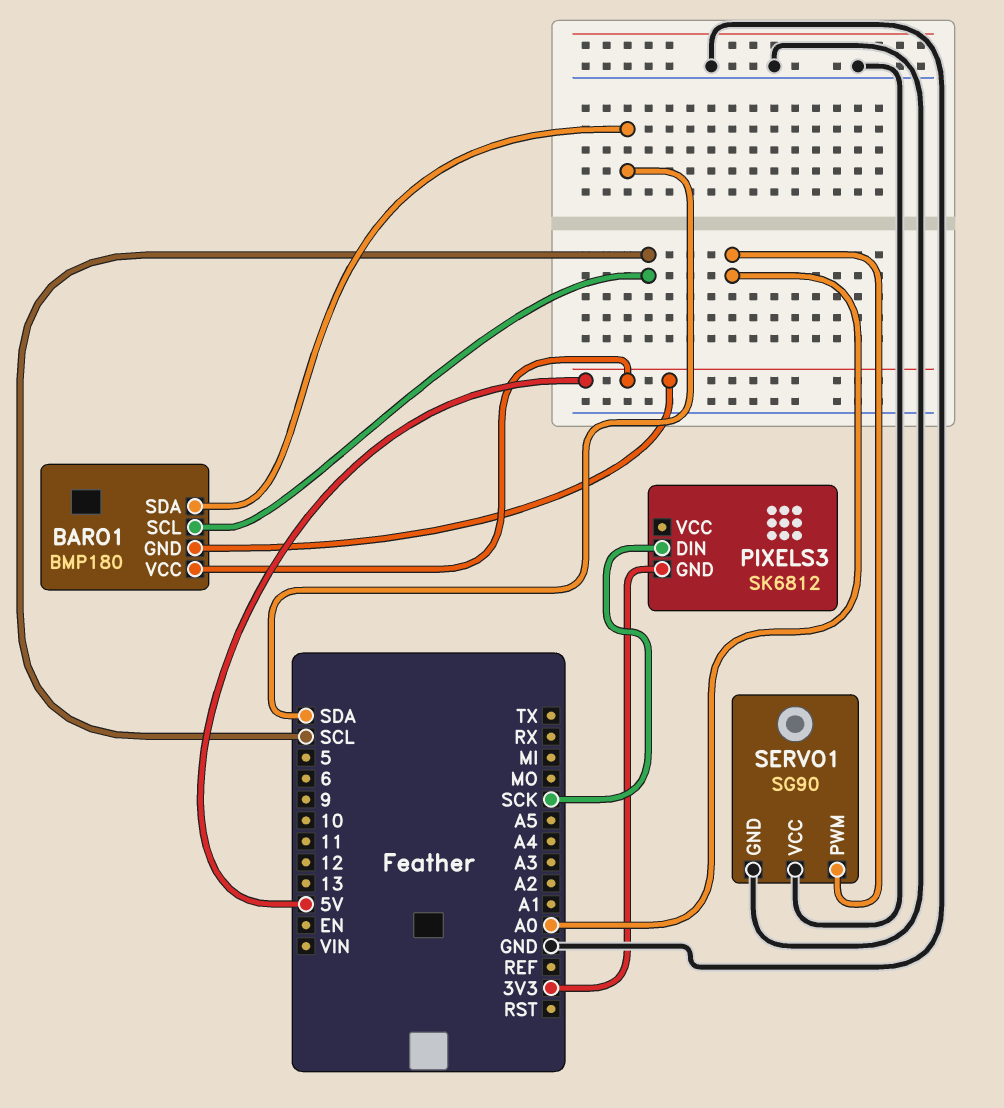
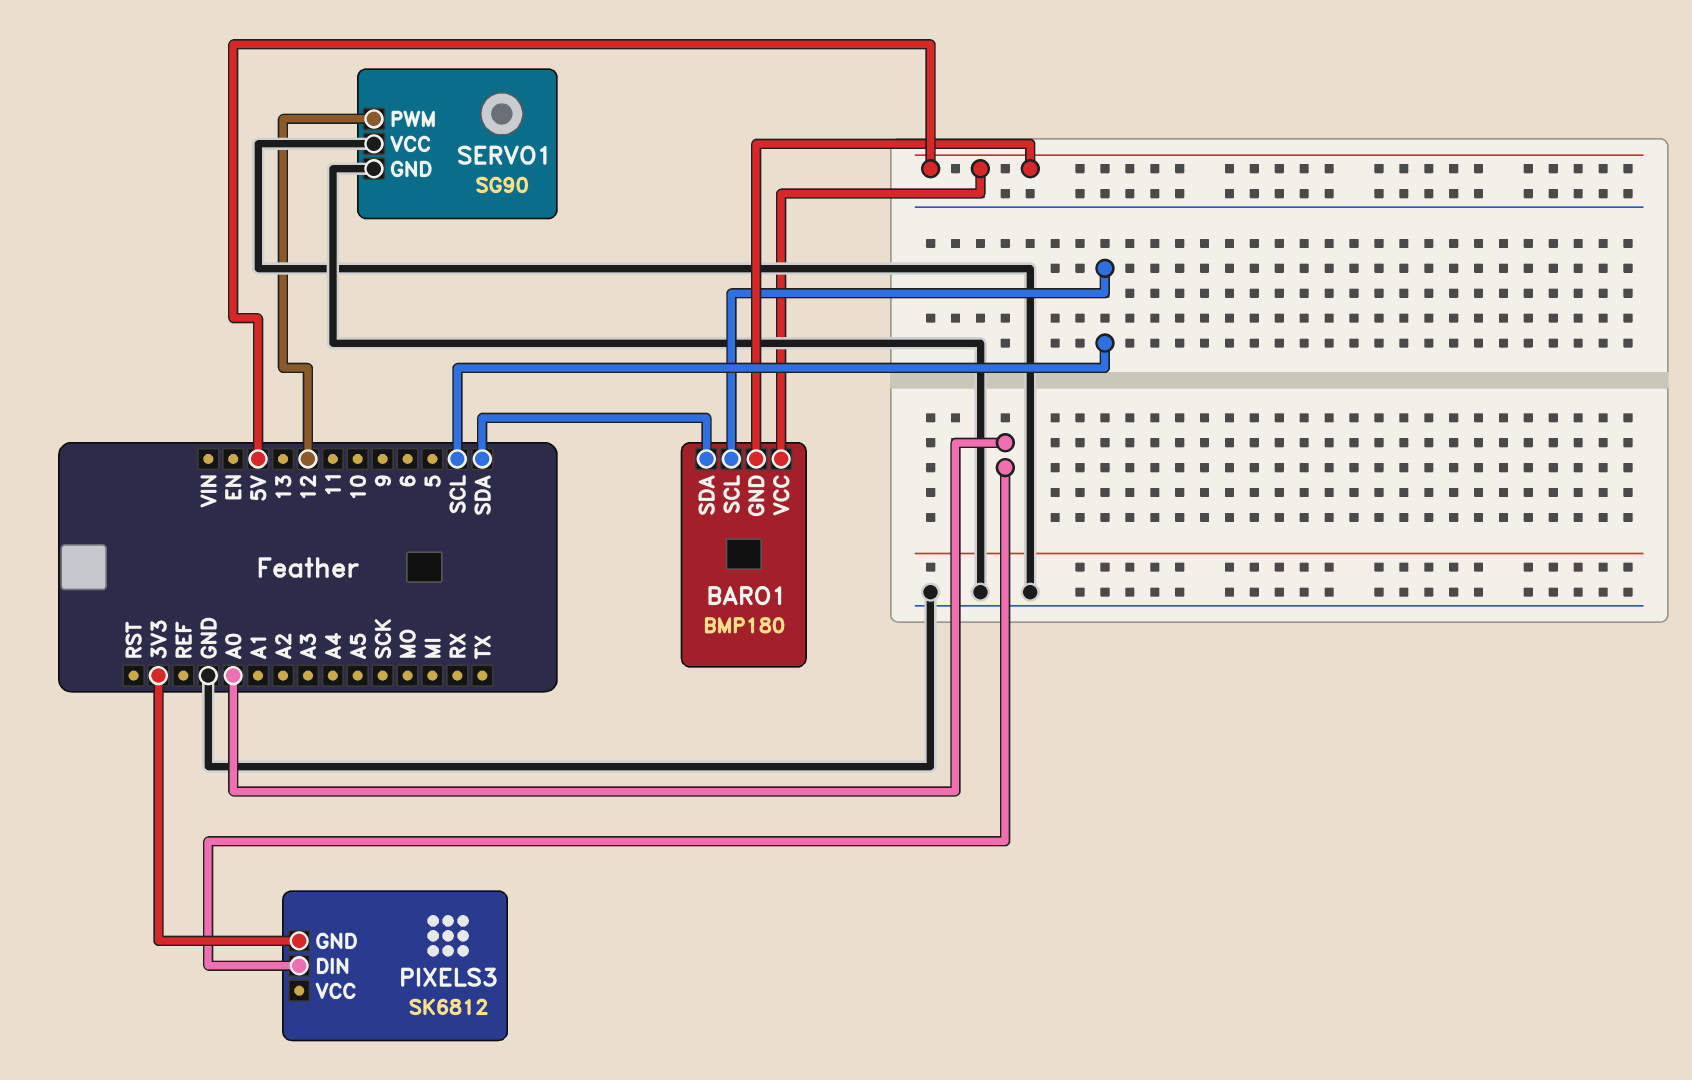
PIXELS3 pin DIN: SCK -> A0
SERVO1 pin PWM: A0 -> 12

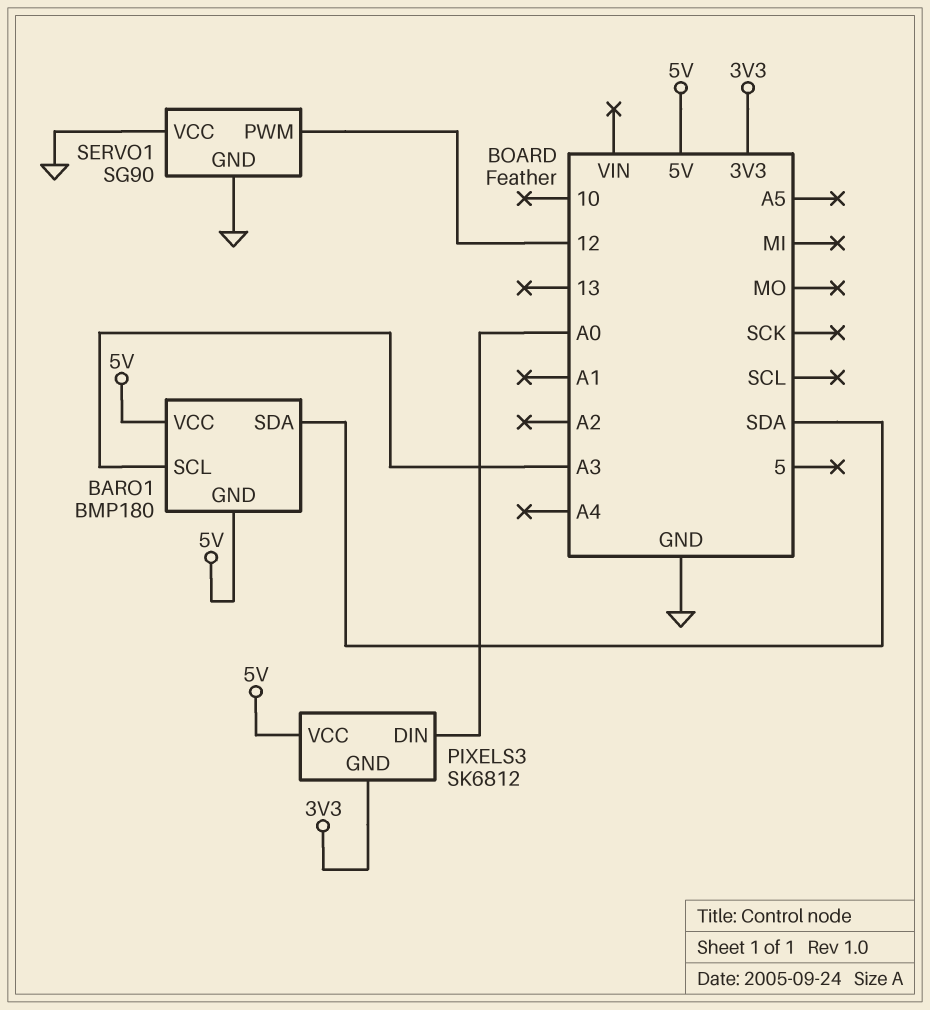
BARO1 pin SCL: SCL -> A3
PIXELS3 pin VCC: none -> 5V

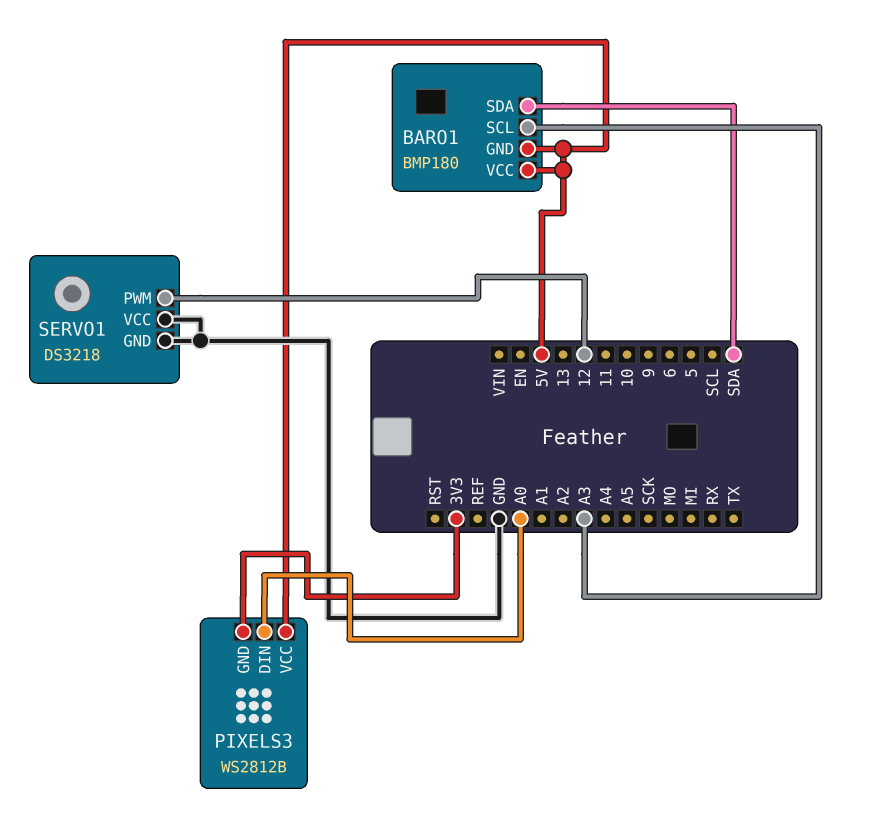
PIXELS3: SK6812 -> WS2812B
SERVO1: SG90 -> DS3218

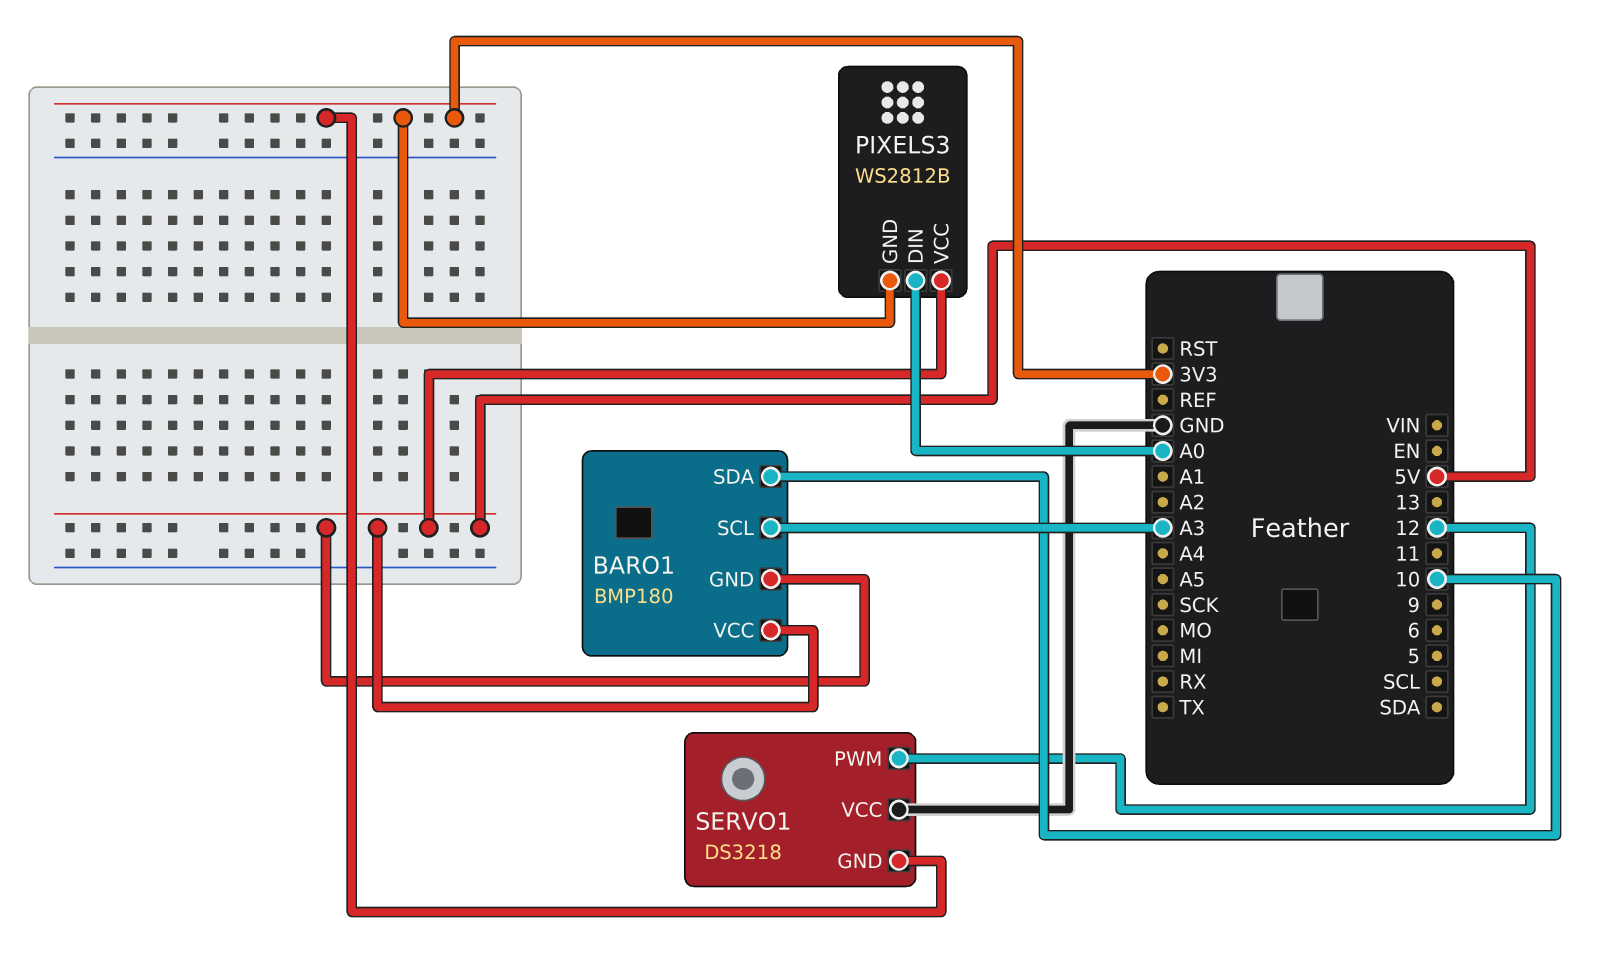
BARO1 pin SDA: SDA -> 10
SERVO1 pin GND: GND -> 3V3

